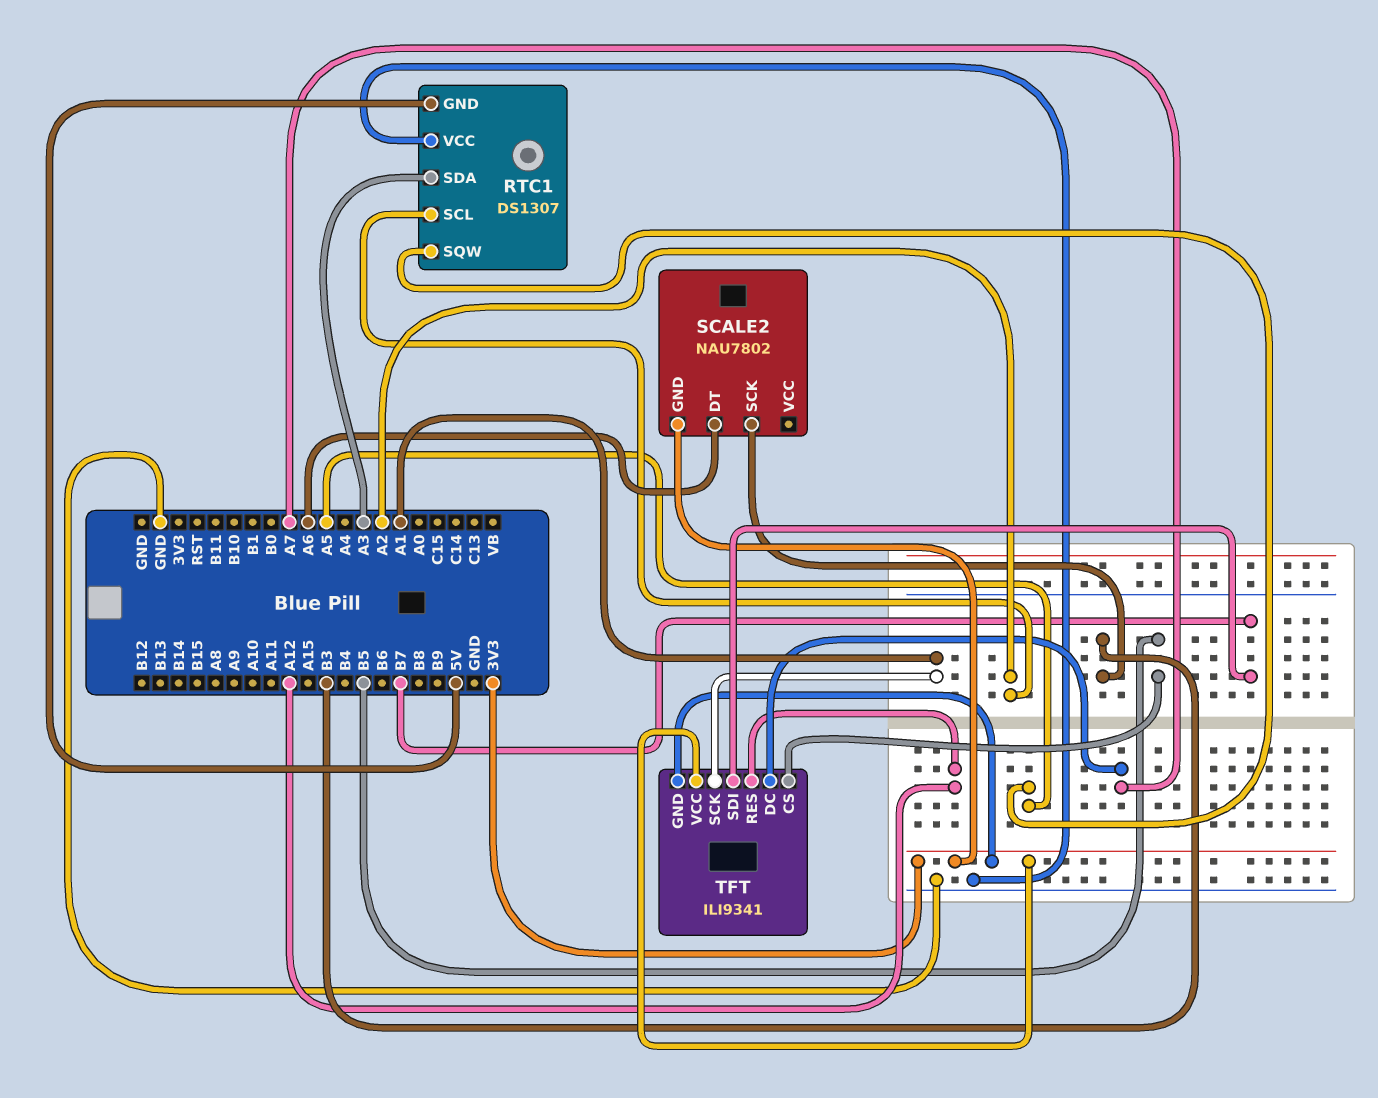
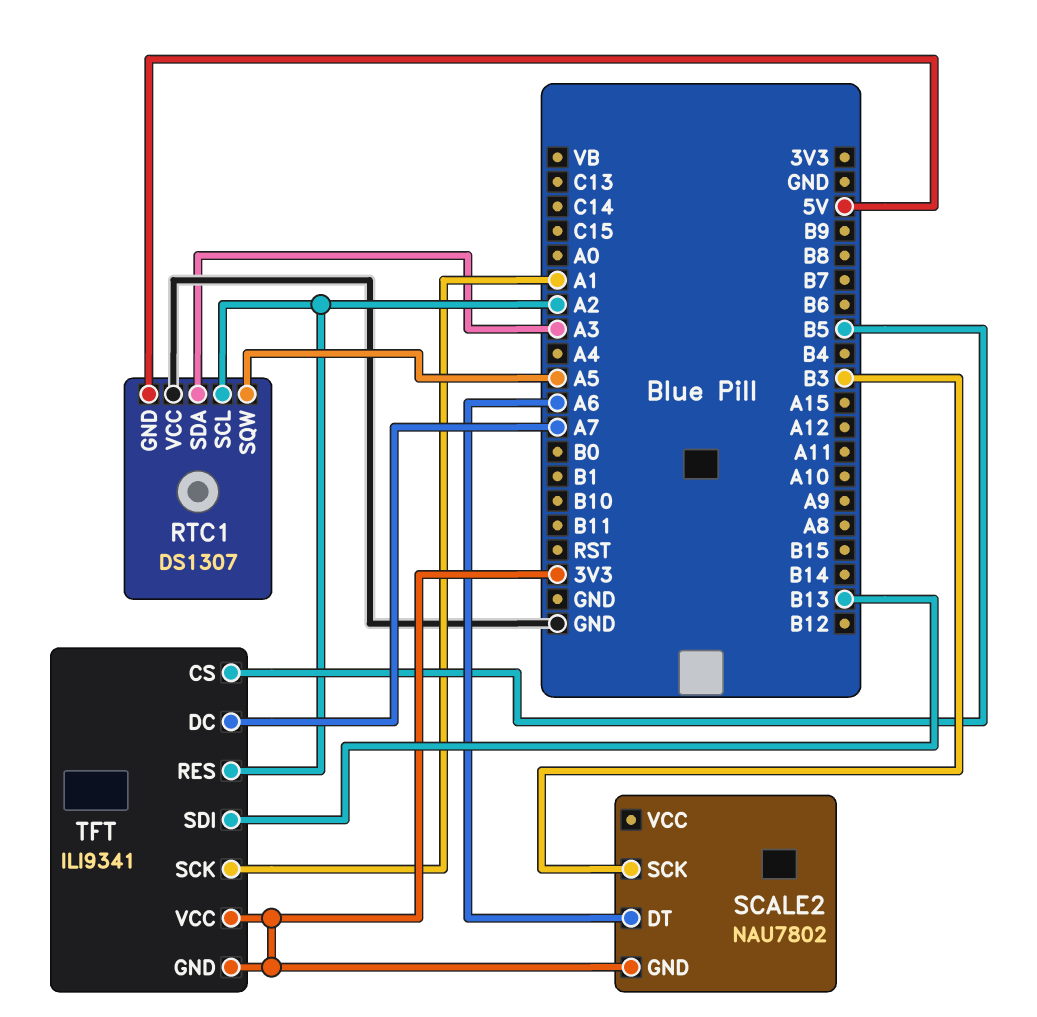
TFT pin RES: A12 -> A2
TFT pin SDI: B7 -> B13

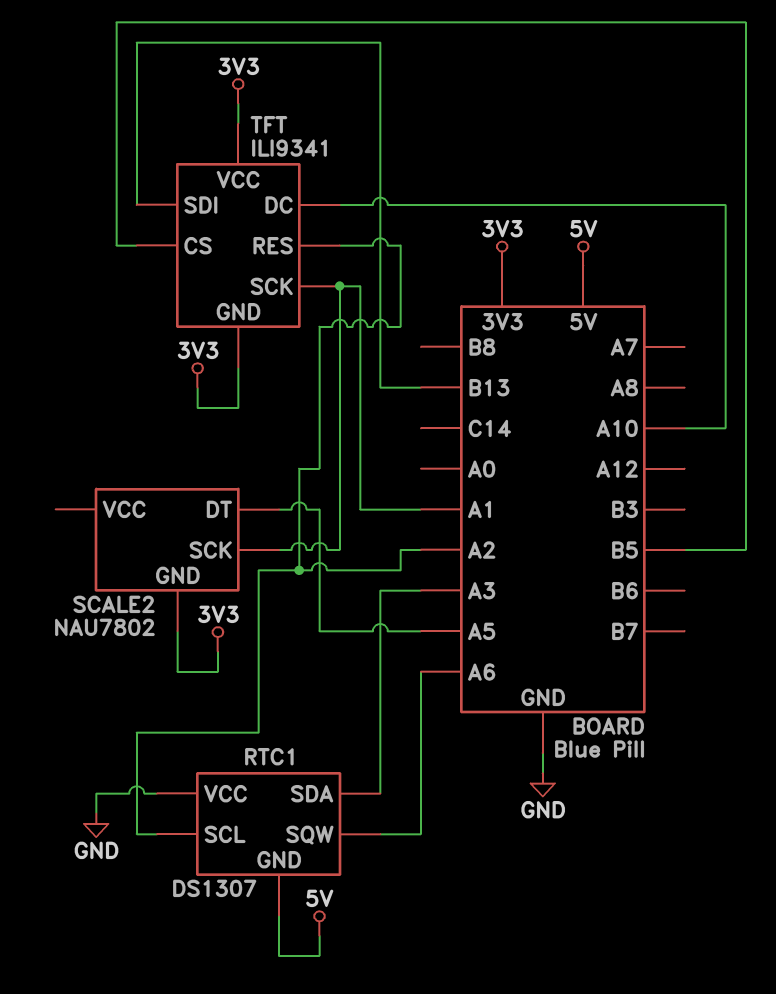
RTC1 pin SQW: A5 -> A6
SCALE2 pin DT: A6 -> A5
SCALE2 pin SCK: B3 -> A1
TFT pin DC: A7 -> A10

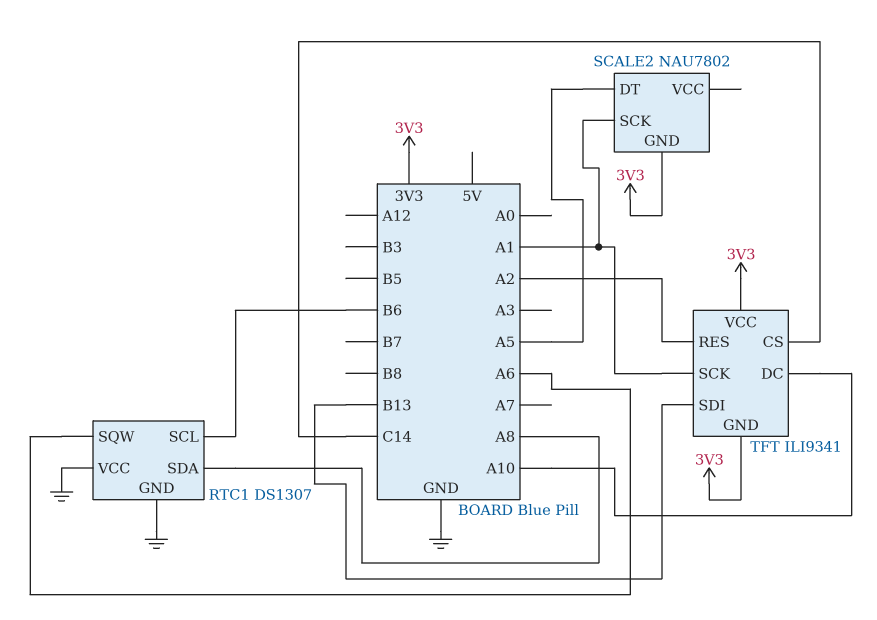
RTC1 pin GND: 5V -> GND
RTC1 pin SCL: A2 -> B6
RTC1 pin SDA: A3 -> A8
TFT pin CS: B5 -> C14

